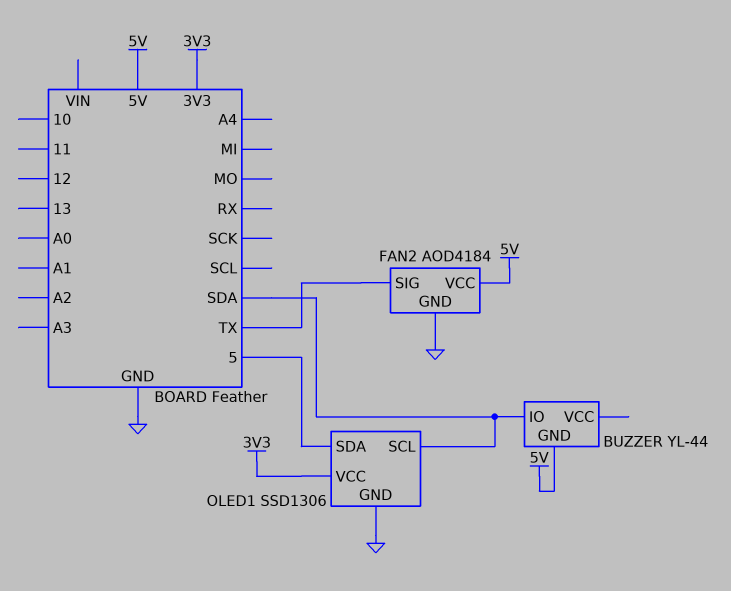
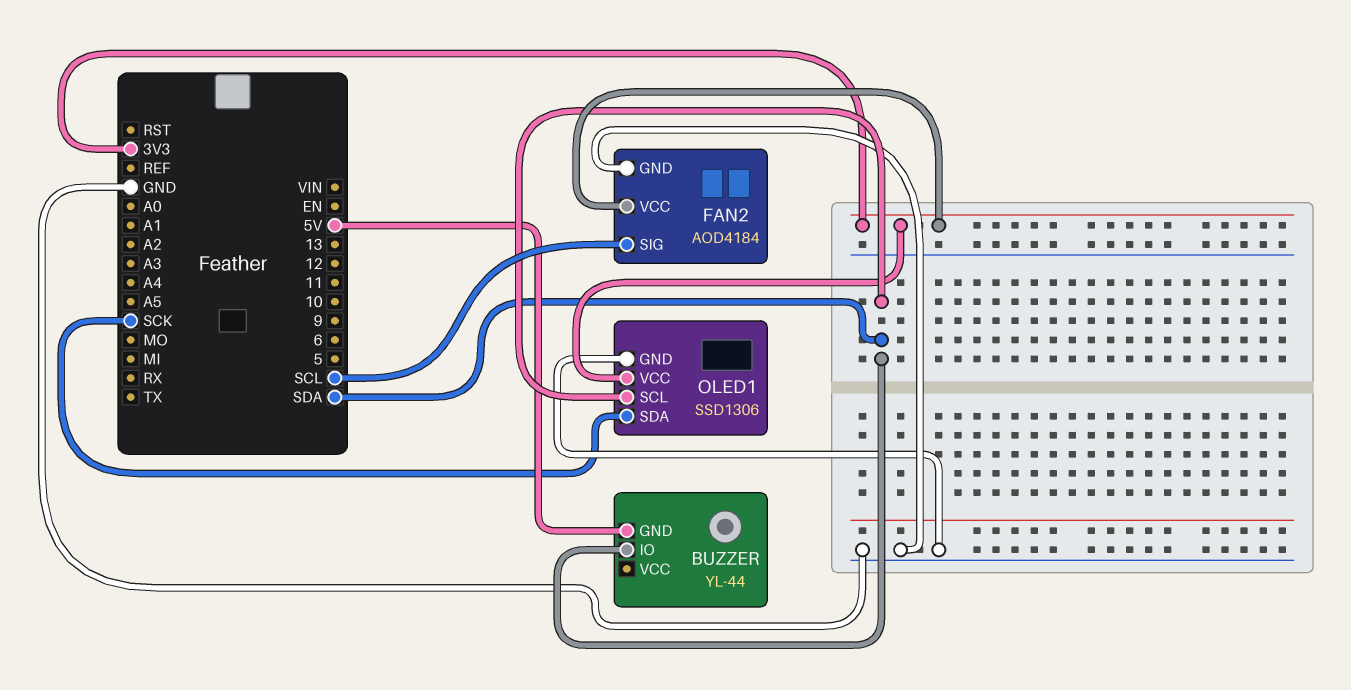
FAN2 pin SIG: TX -> SCL
FAN2 pin VCC: 5V -> 3V3
OLED1 pin SDA: 5 -> SCK

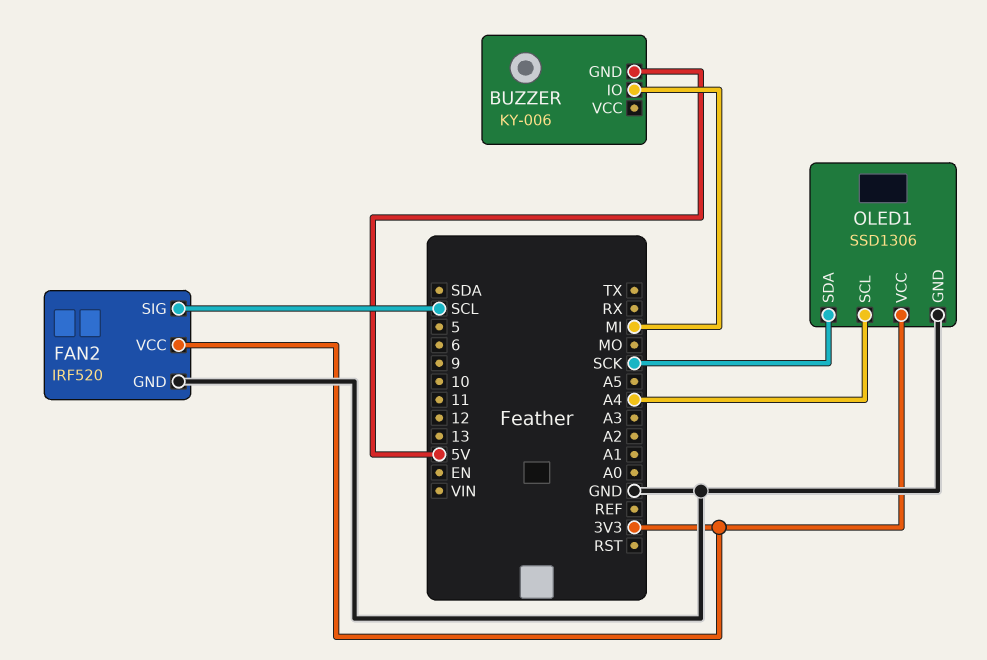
BUZZER: YL-44 -> KY-006
BUZZER pin IO: SDA -> MI
FAN2: AOD4184 -> IRF520
OLED1 pin SCL: SDA -> A4

